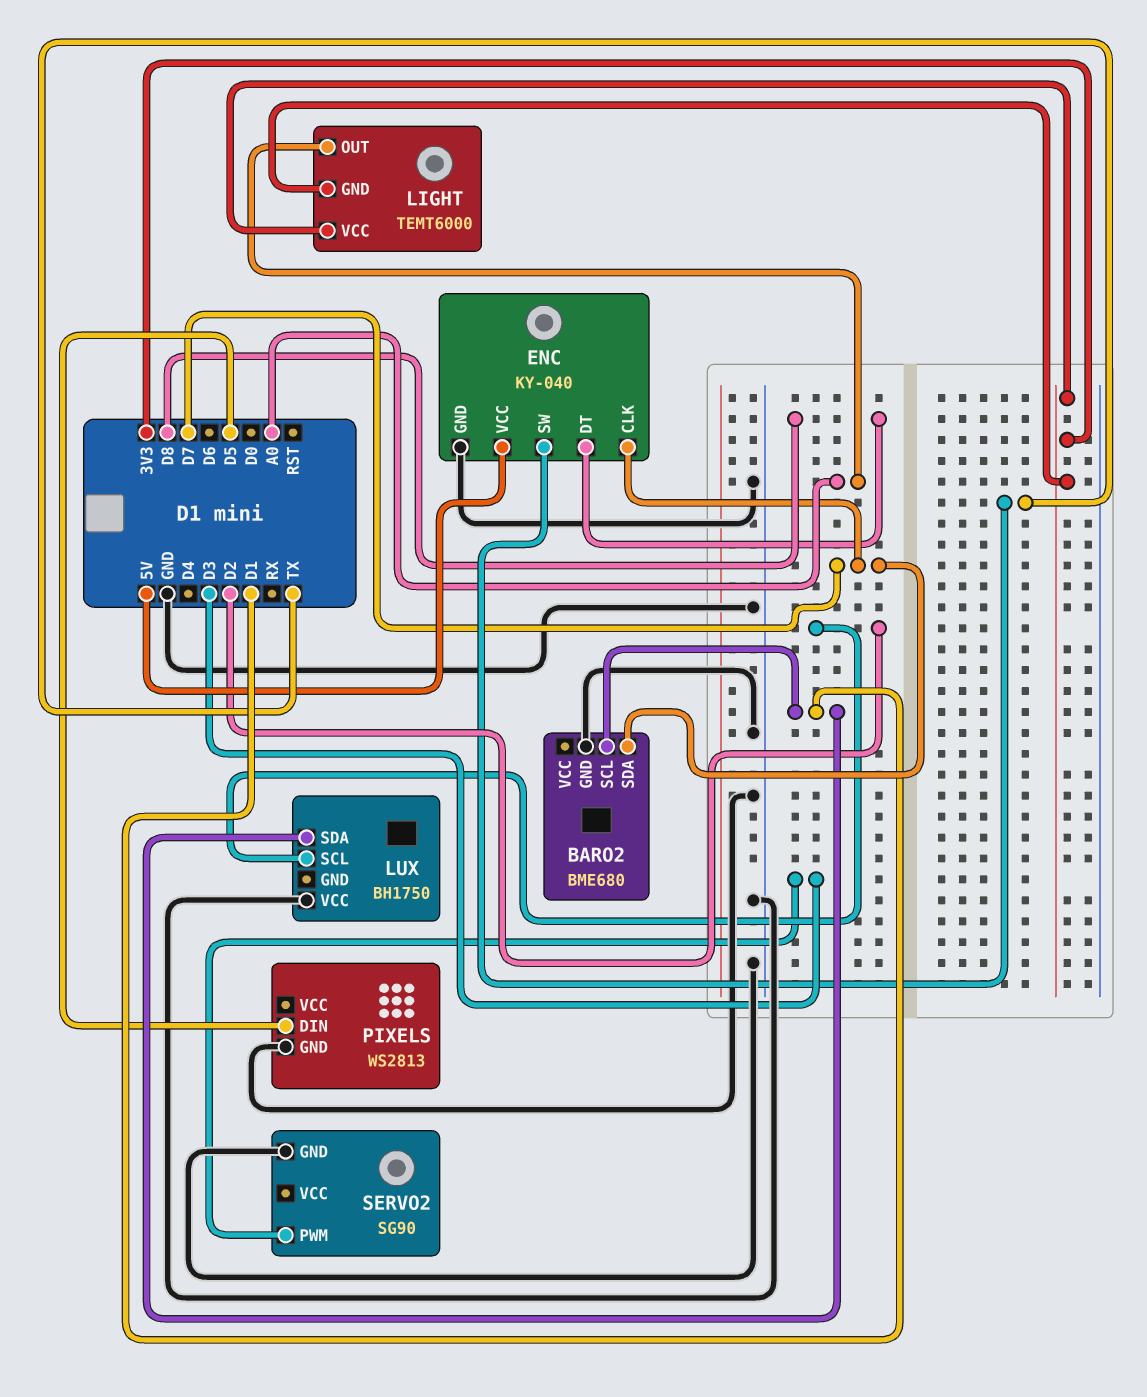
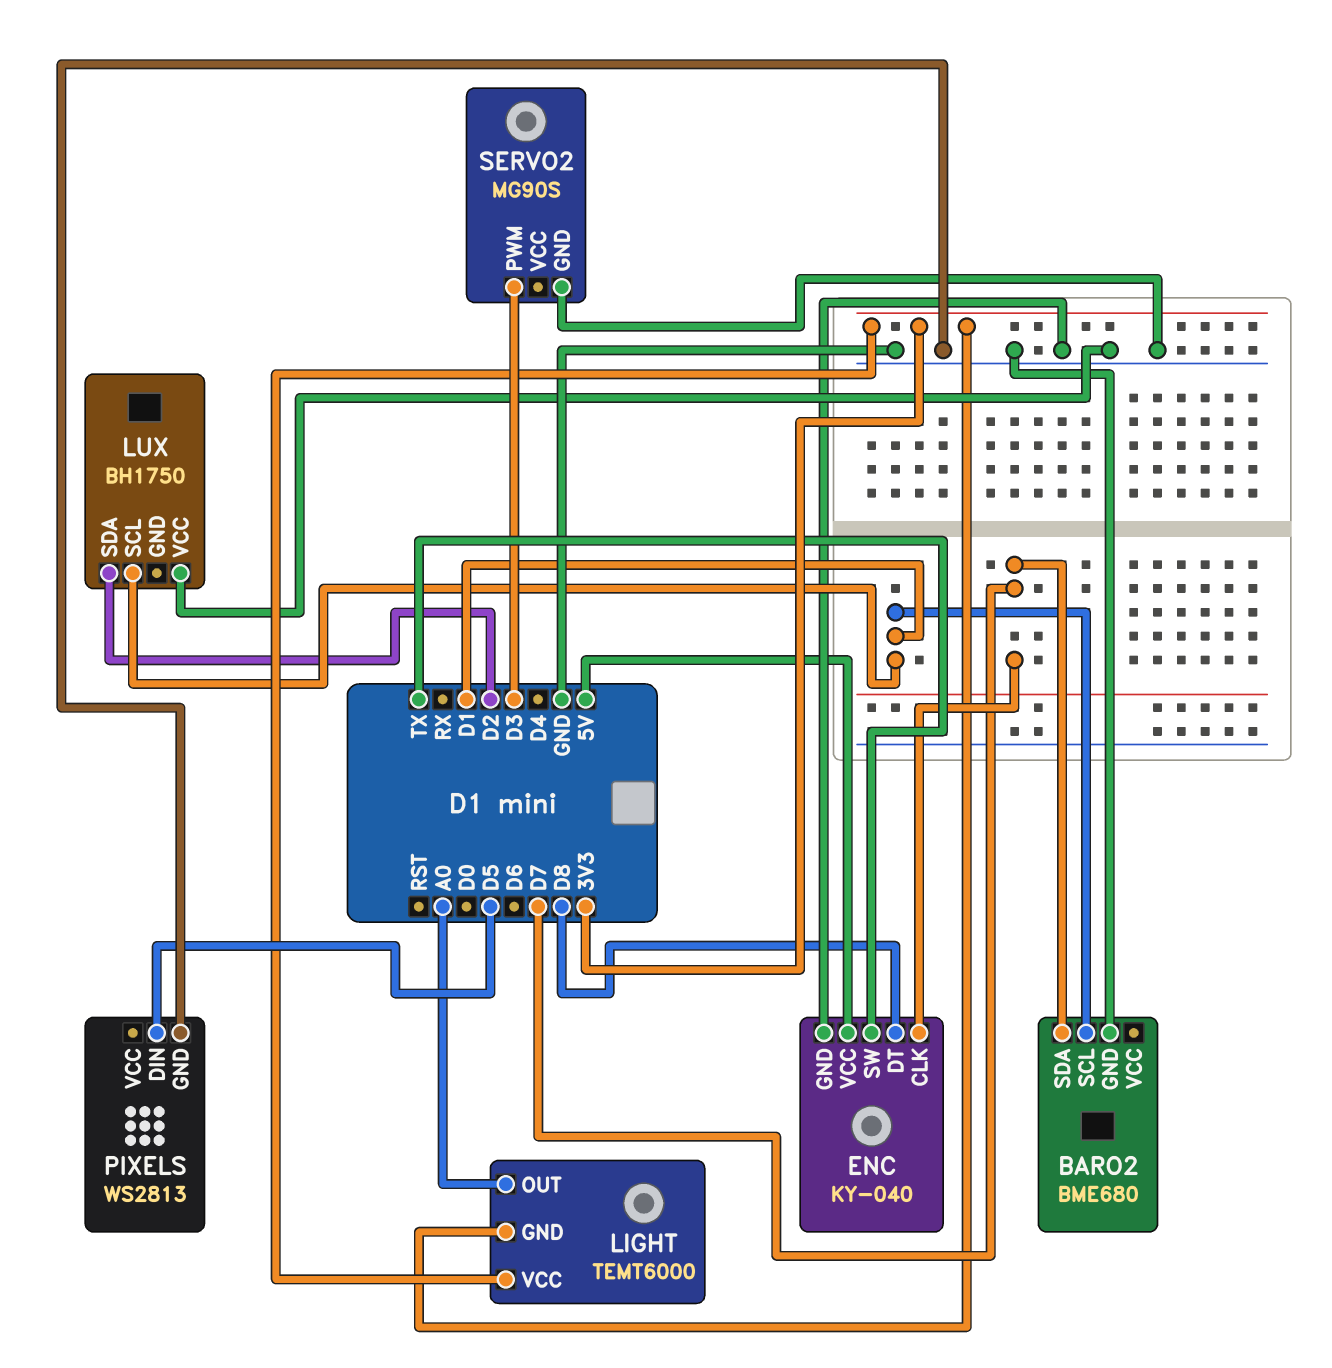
LUX pin SCL: D2 -> D1
LUX pin SDA: D1 -> D2
SERVO2: SG90 -> MG90S

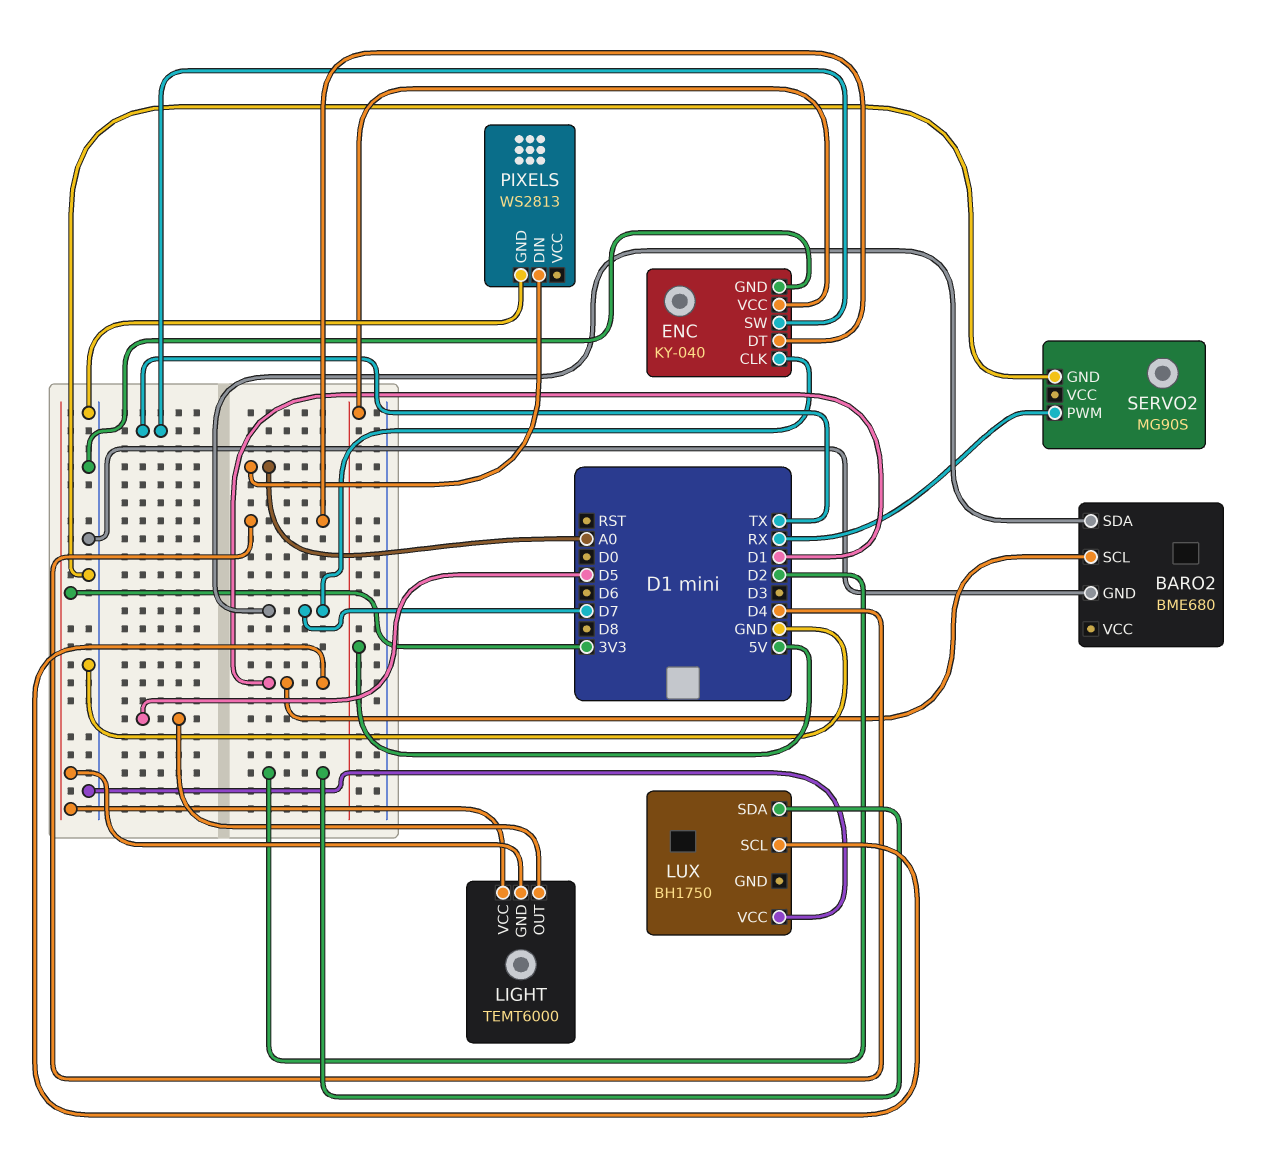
ENC pin DT: D8 -> D4
LIGHT pin OUT: A0 -> D5
PIXELS pin DIN: D5 -> A0
SERVO2 pin PWM: D3 -> RX

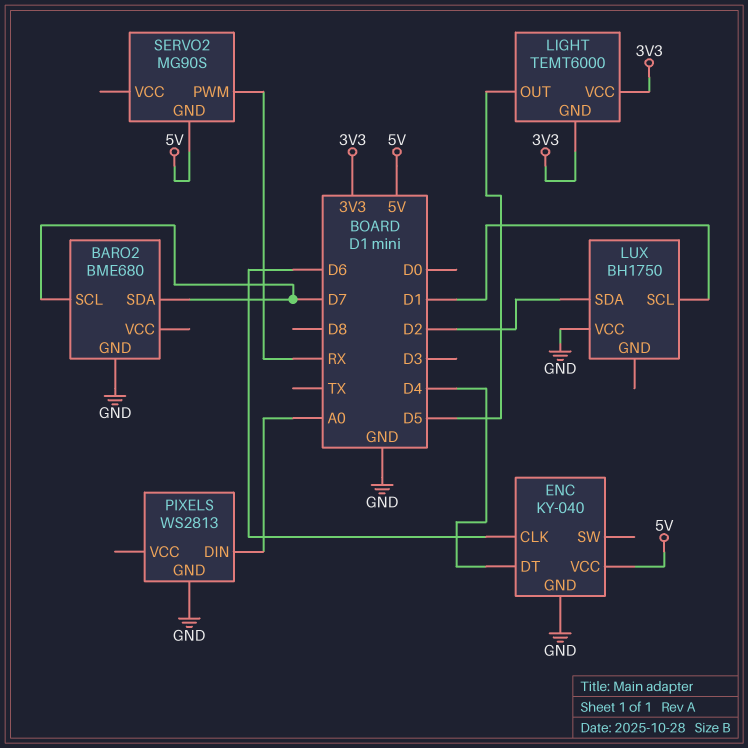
BARO2 pin SCL: D1 -> D7
ENC pin CLK: D7 -> D6
ENC pin SW: TX -> none
SERVO2 pin GND: GND -> 5V

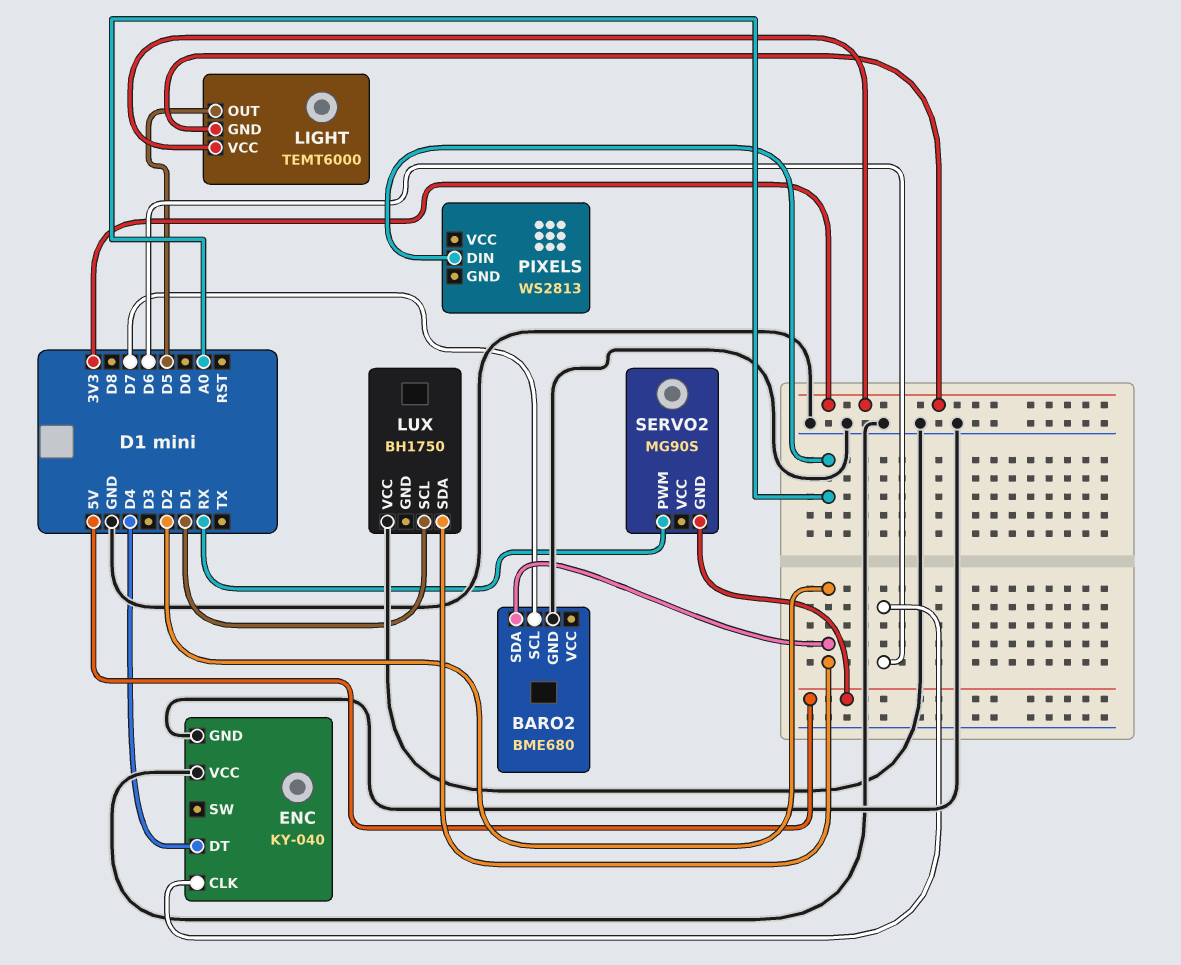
BARO2 pin SDA: D7 -> D2
ENC pin VCC: 5V -> GND
PIXELS pin GND: GND -> none

